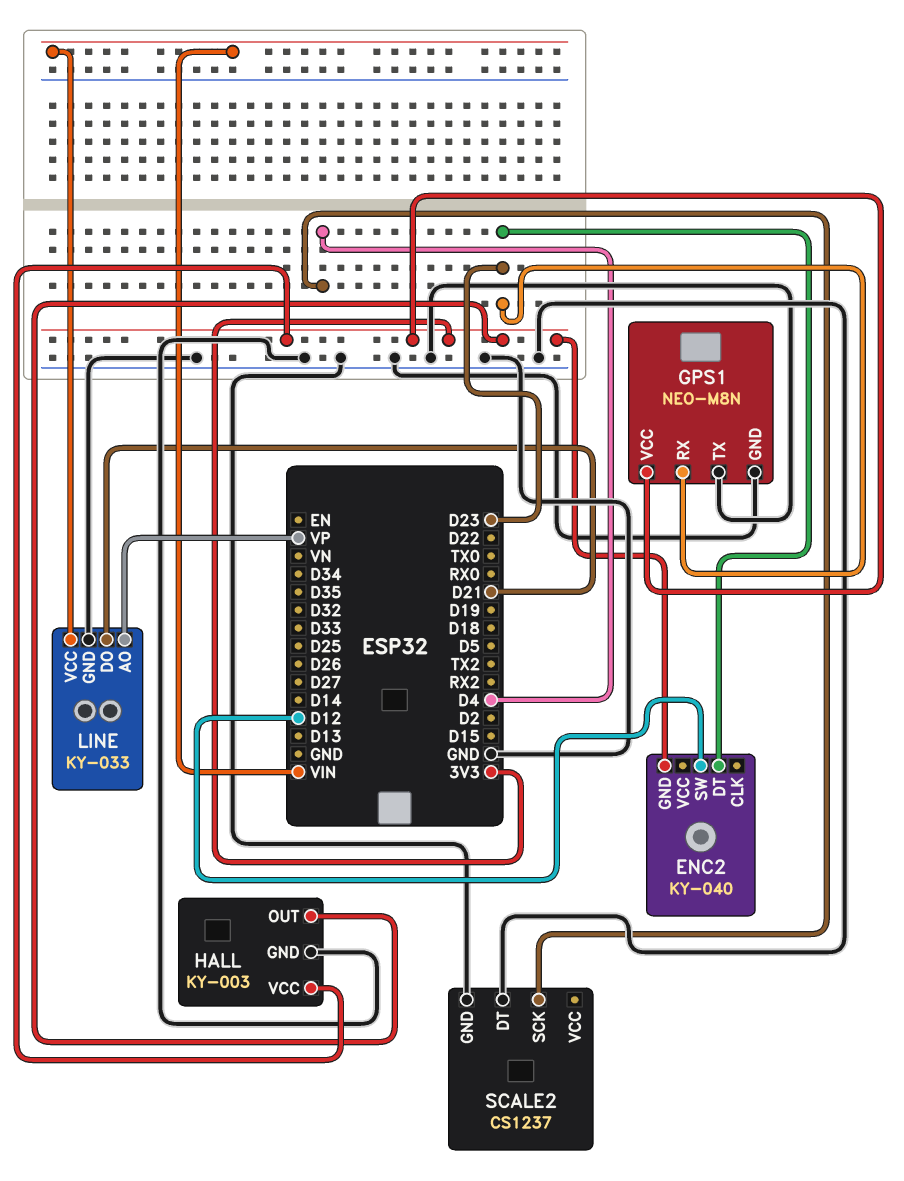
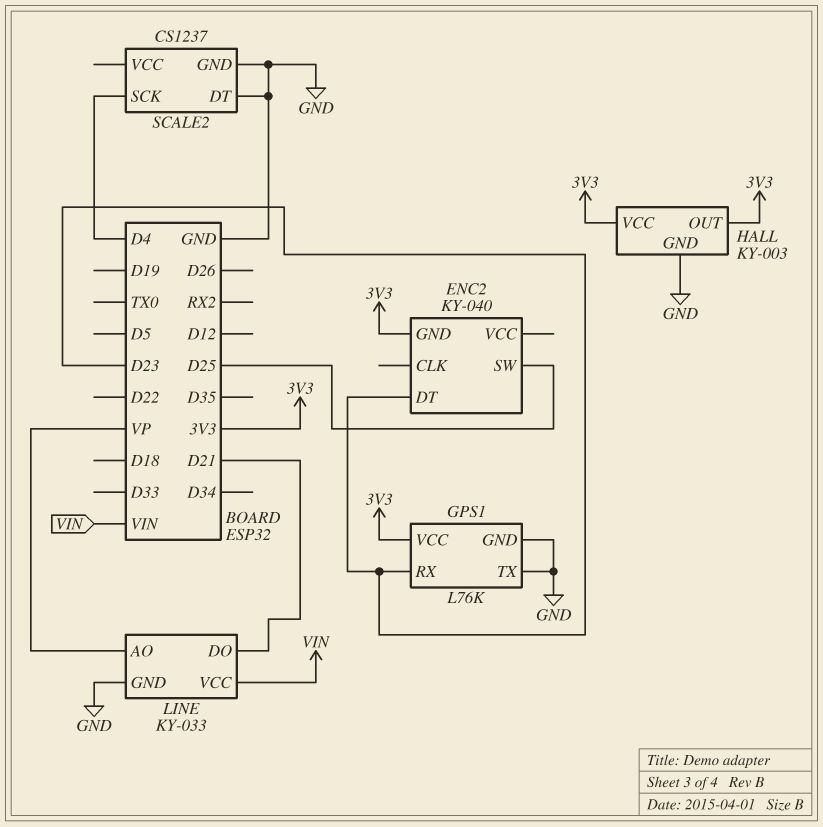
ENC2 pin SW: D12 -> D25
GPS1: NEO-M8N -> L76K

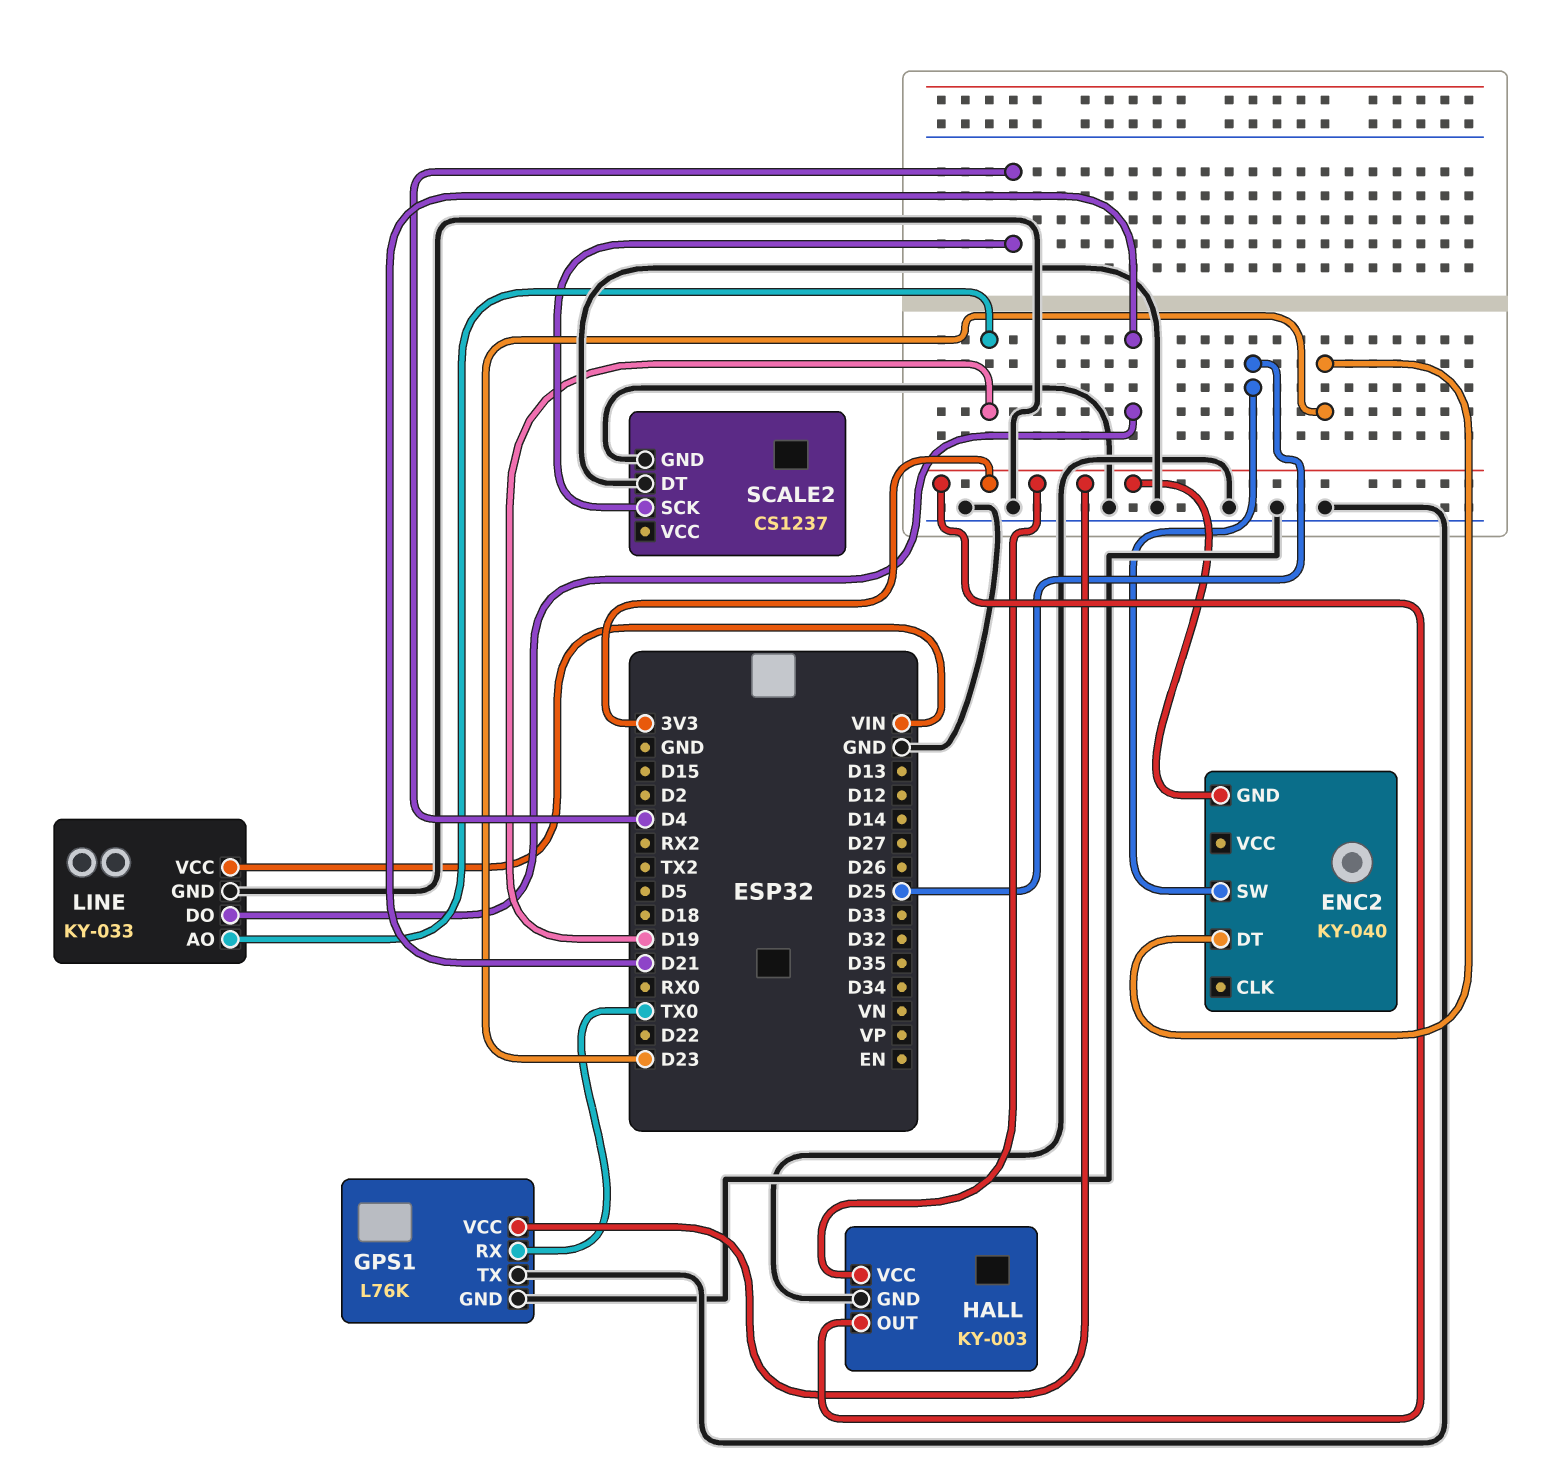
GPS1 pin RX: D23 -> TX0
LINE pin AO: VP -> D19

